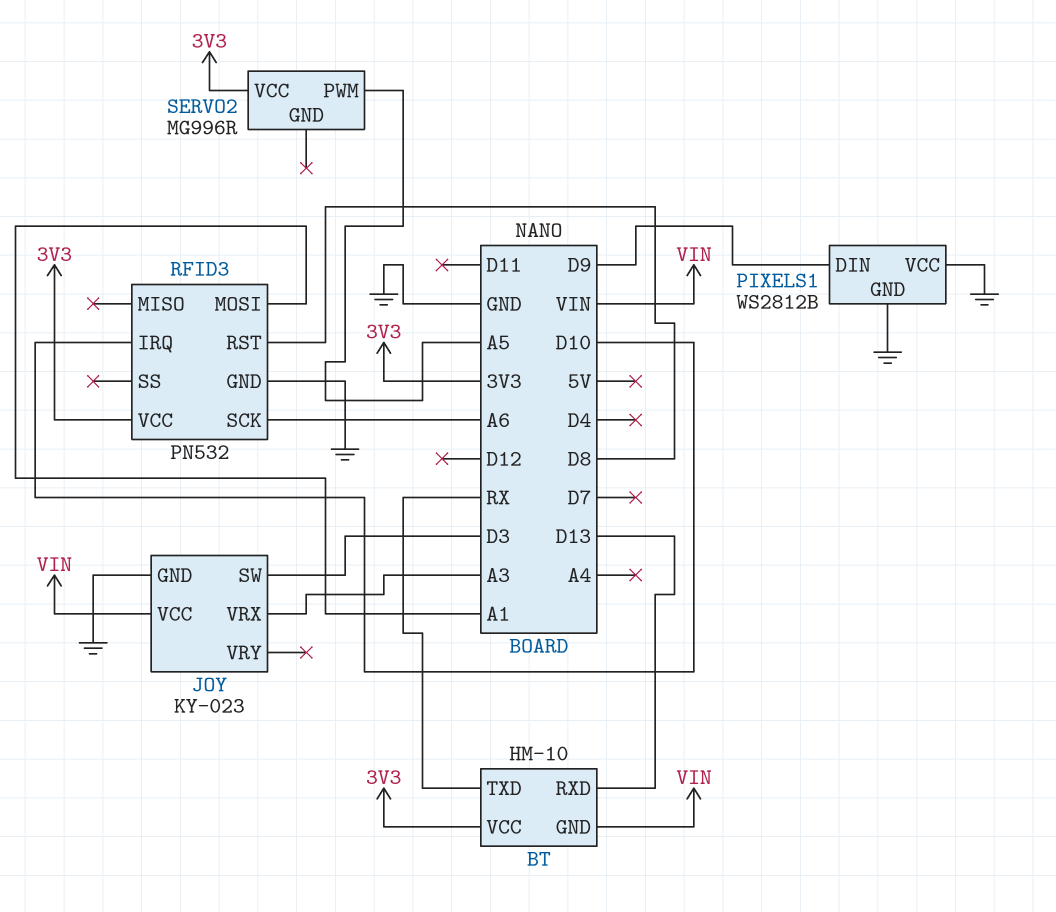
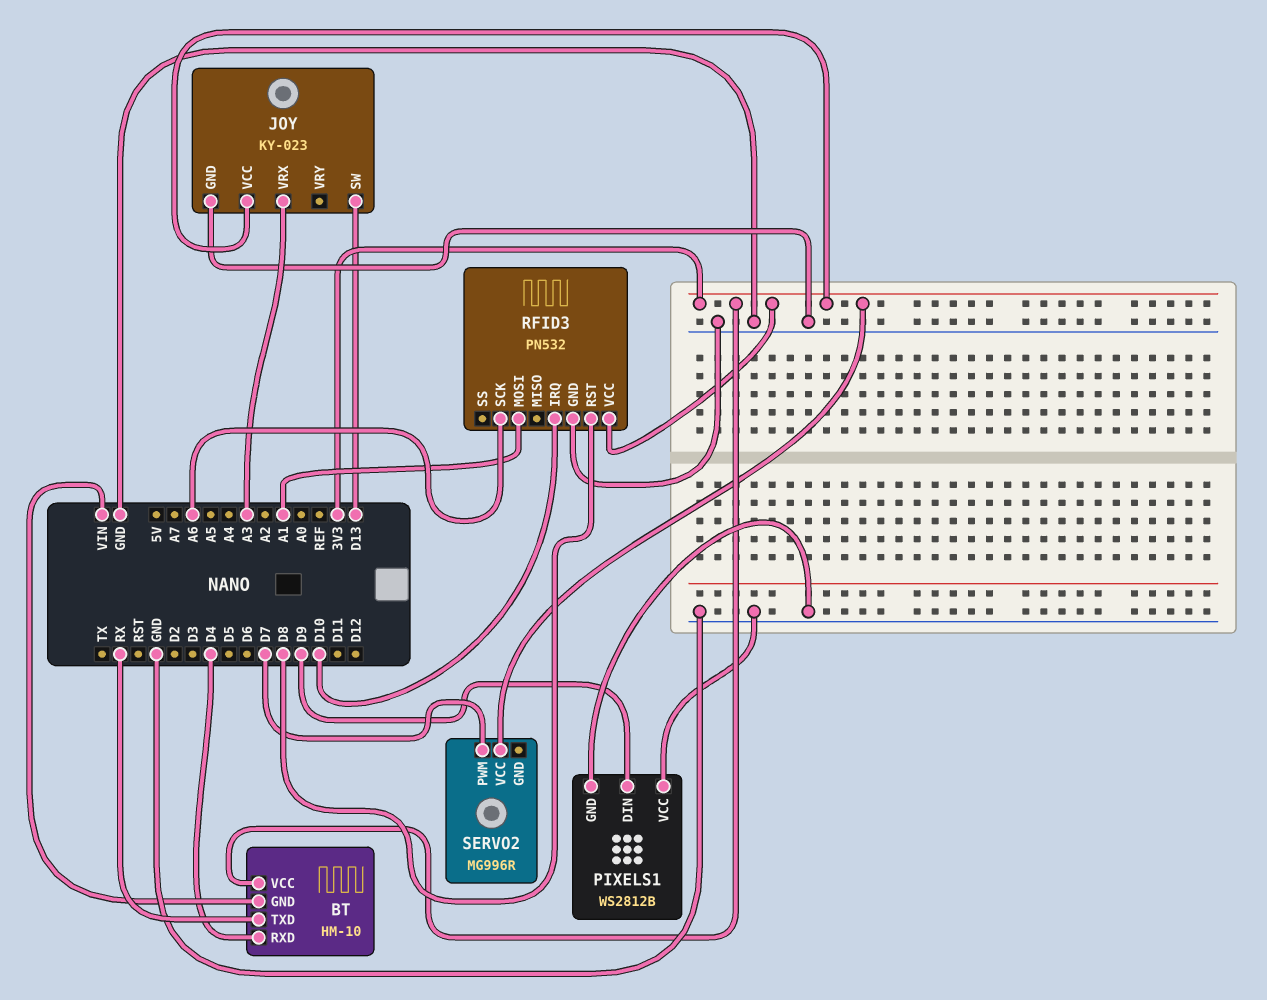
BT pin RXD: D13 -> D4
JOY pin SW: D3 -> D13
JOY pin VCC: VIN -> 3V3
SERVO2 pin PWM: A5 -> D7

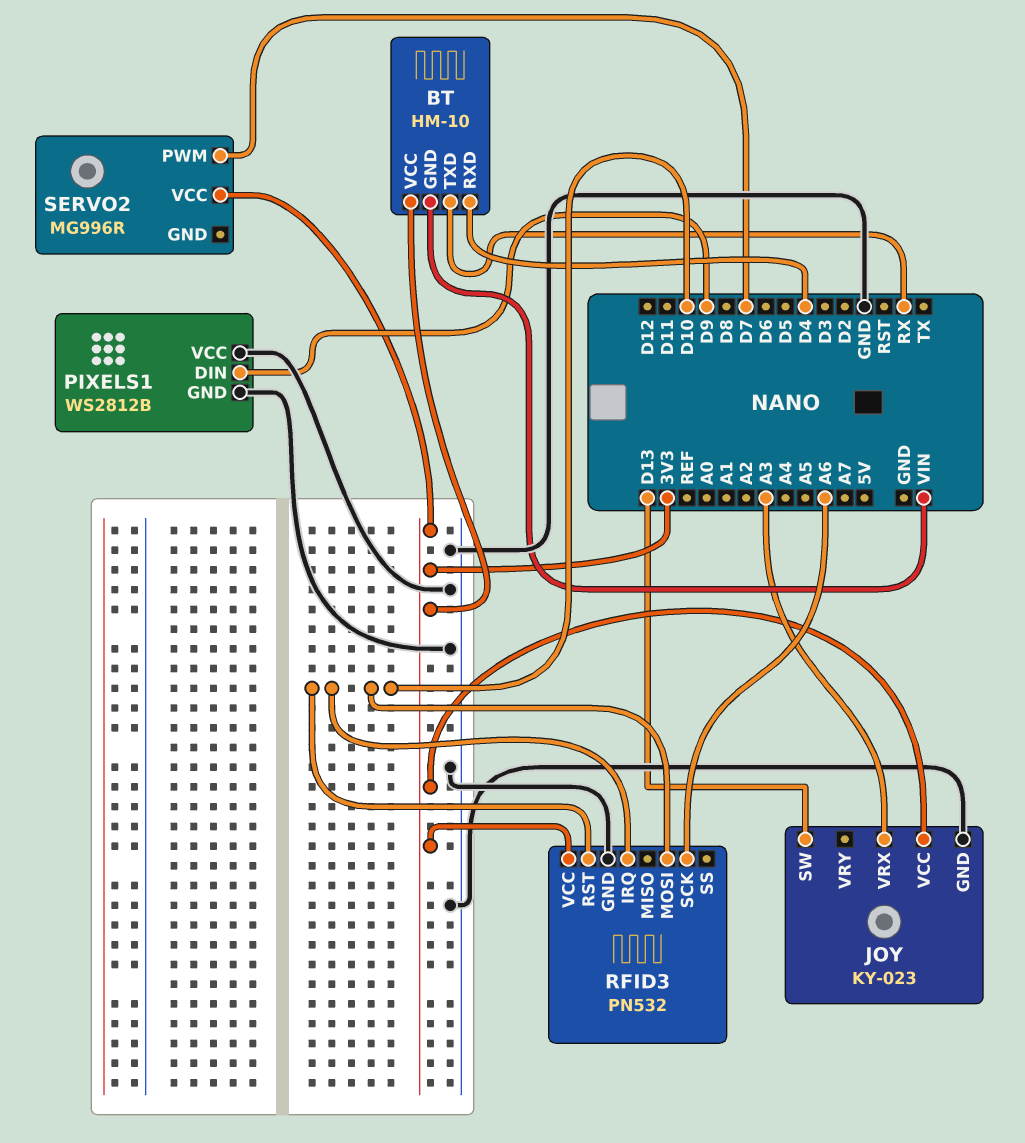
RFID3 pin MOSI: A1 -> D10
RFID3 pin RST: D8 -> D10

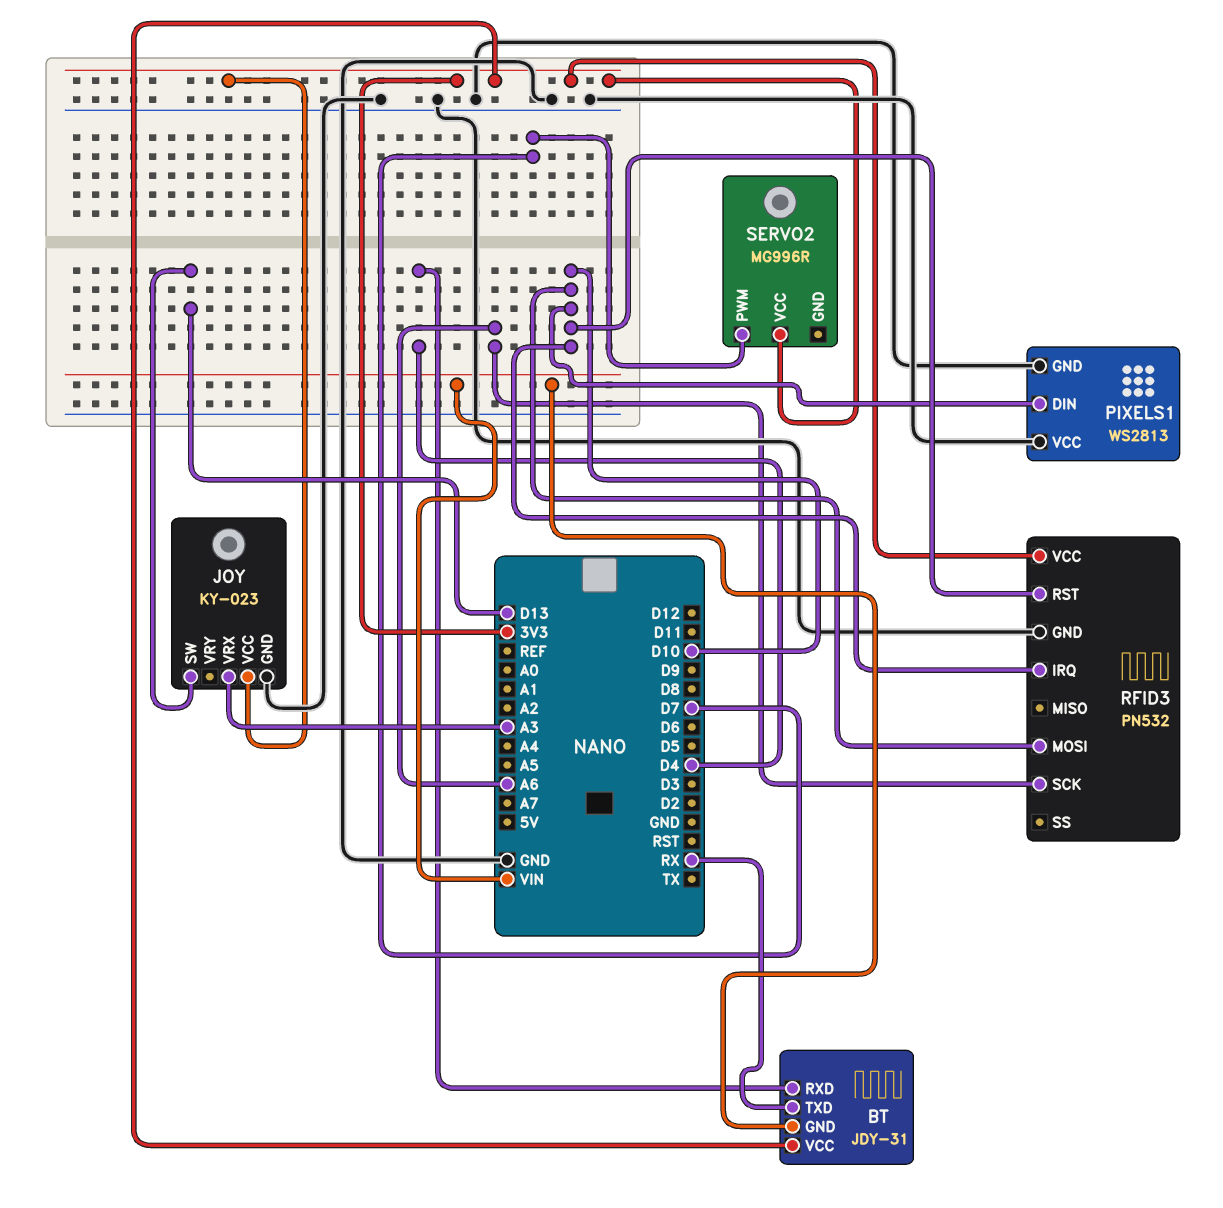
BT: HM-10 -> JDY-31
PIXELS1: WS2812B -> WS2813
PIXELS1 pin DIN: D9 -> D10

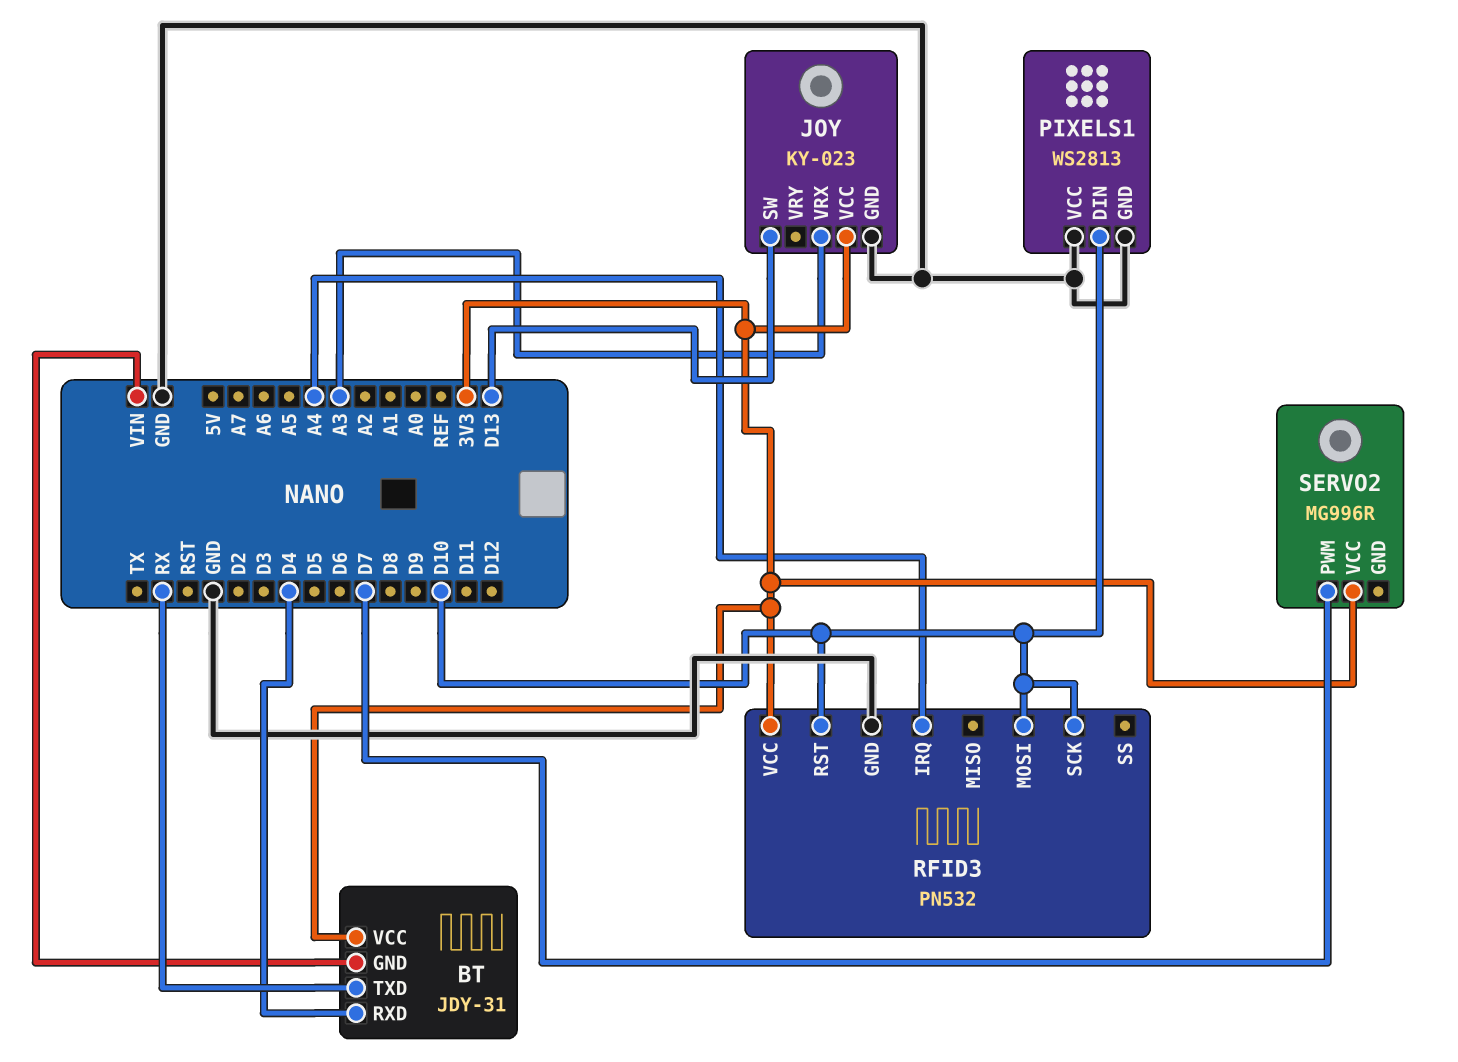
RFID3 pin IRQ: D10 -> A4
RFID3 pin SCK: A6 -> D10

